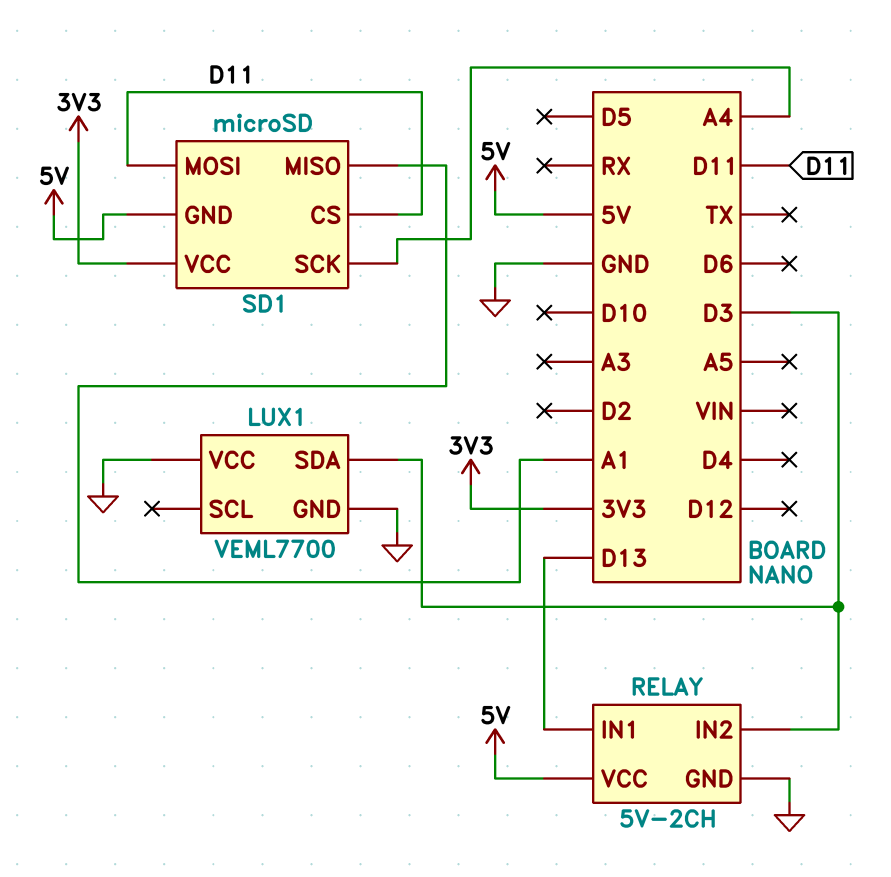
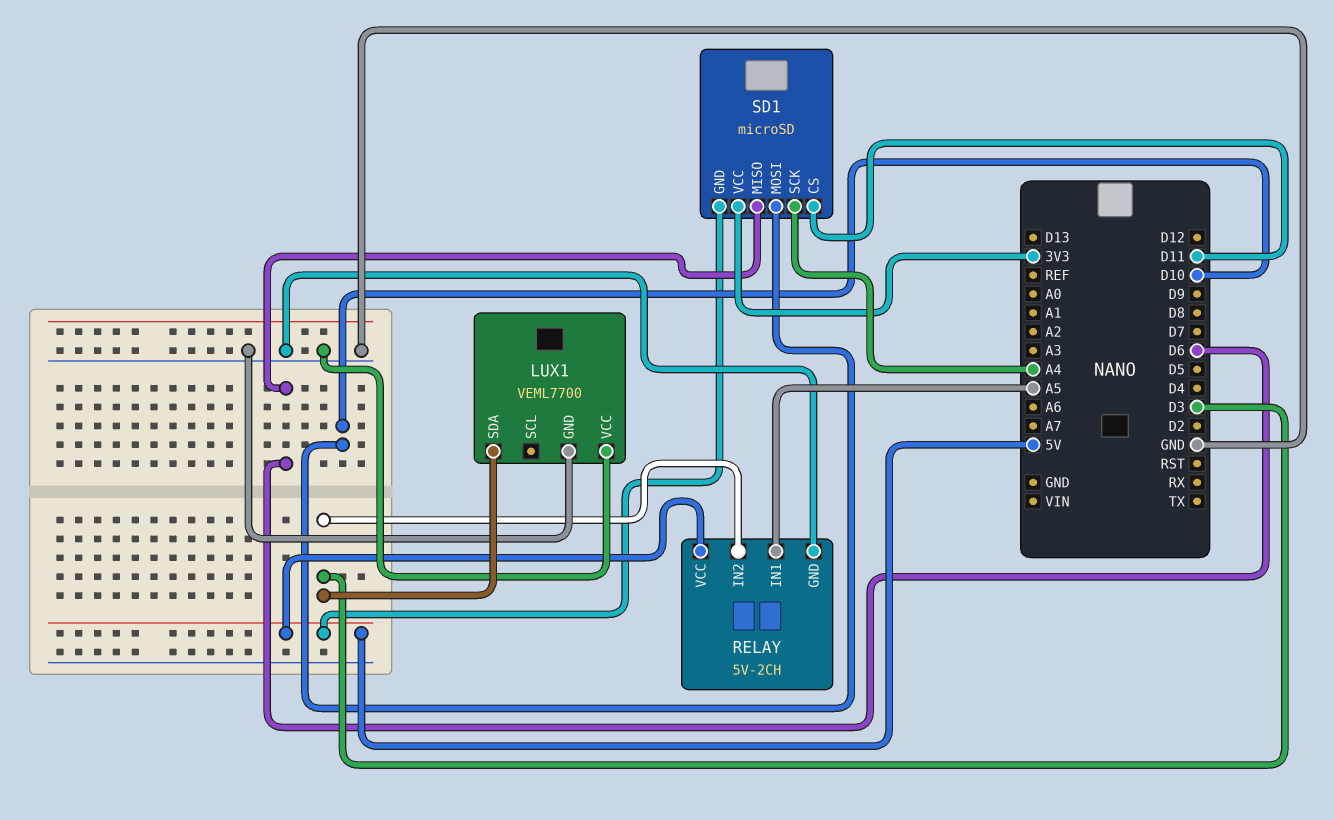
RELAY pin IN1: D13 -> A5
SD1 pin MISO: A1 -> D6
SD1 pin MOSI: D11 -> D10

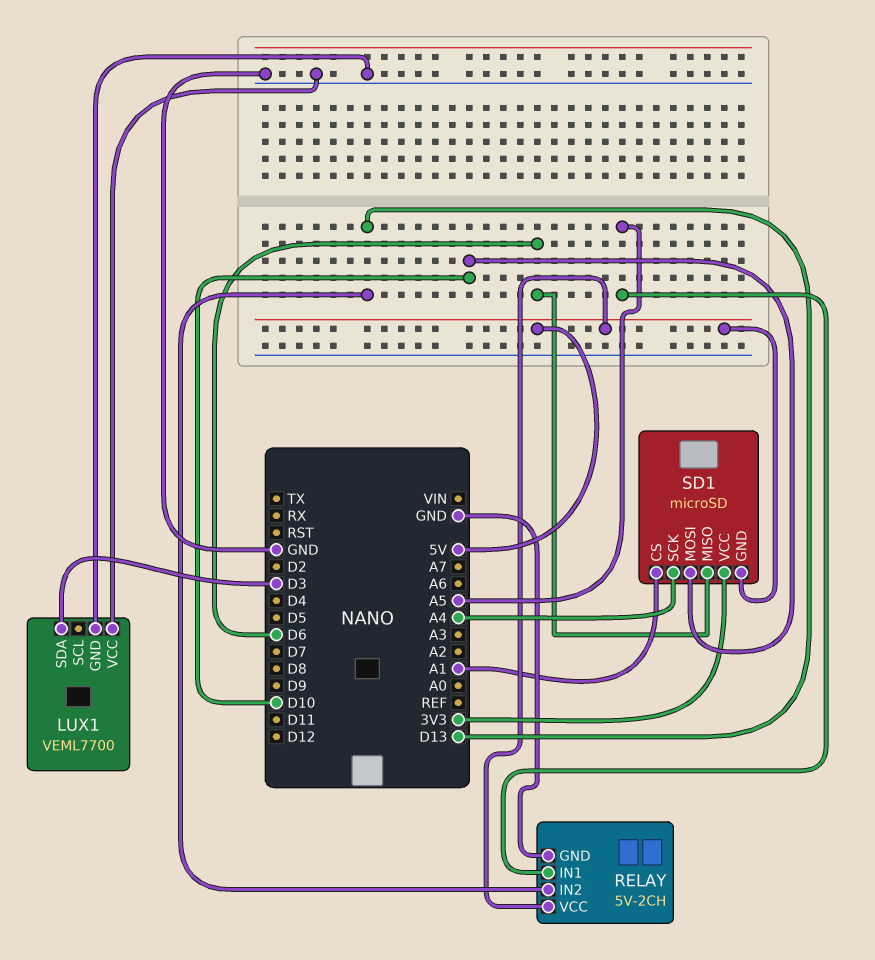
RELAY pin IN2: D3 -> D13
SD1 pin CS: D11 -> A1

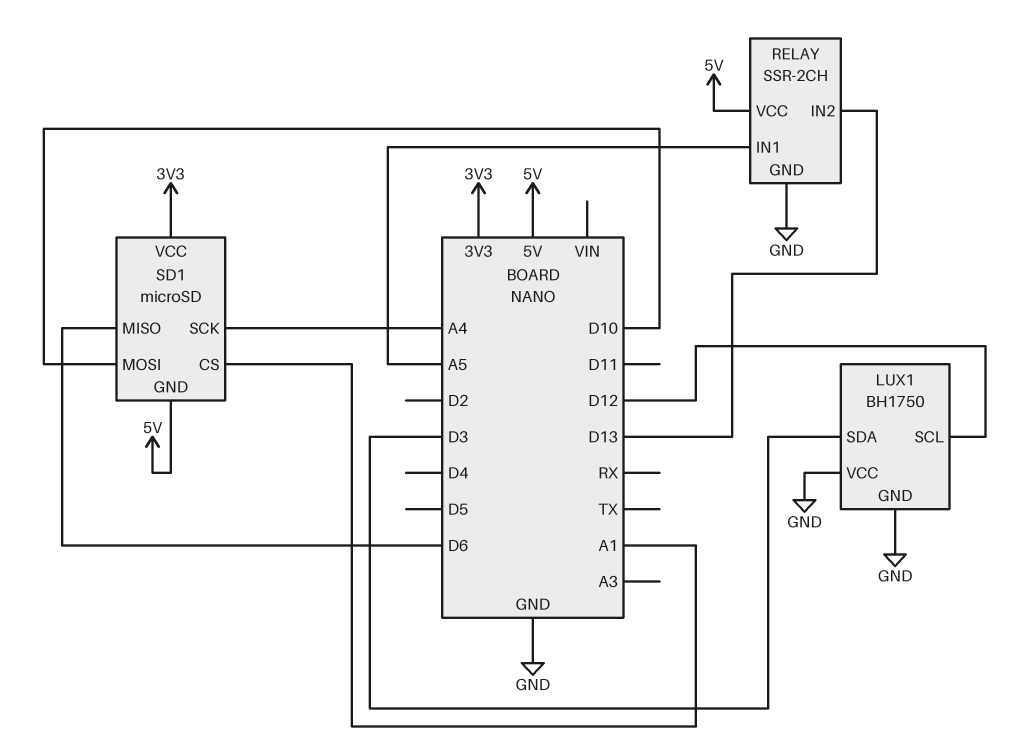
LUX1: VEML7700 -> BH1750
LUX1 pin SCL: none -> D12
RELAY: 5V-2CH -> SSR-2CH

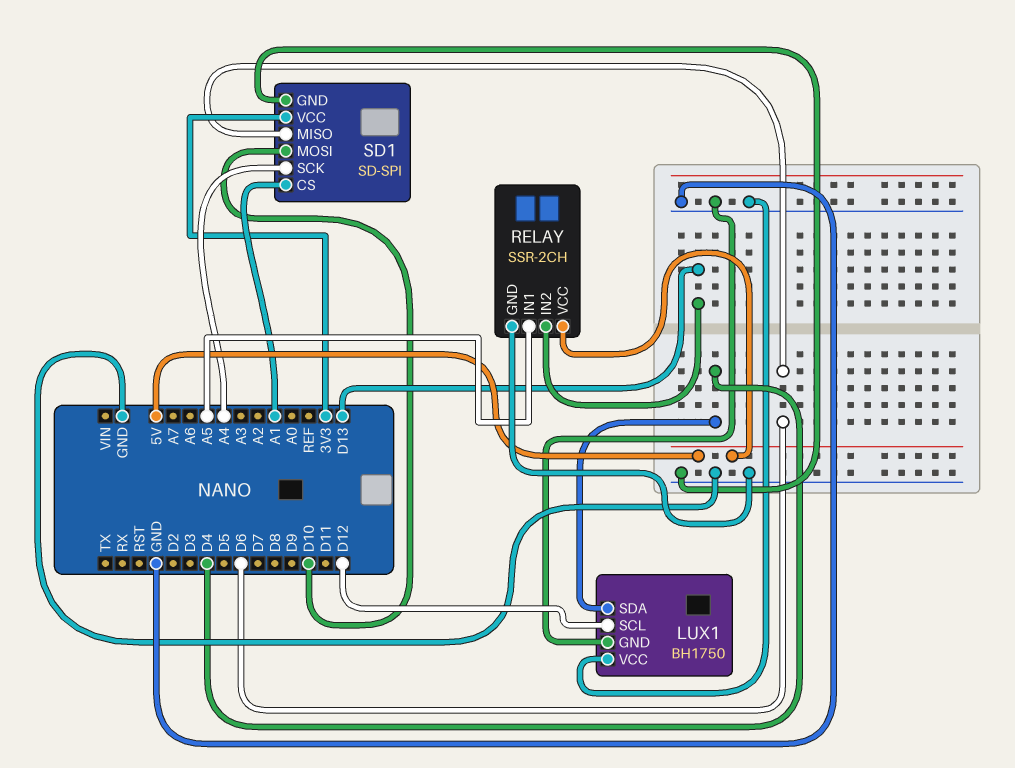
LUX1 pin SDA: D3 -> D4
SD1: microSD -> SD-SPI
SD1 pin GND: 5V -> GND

